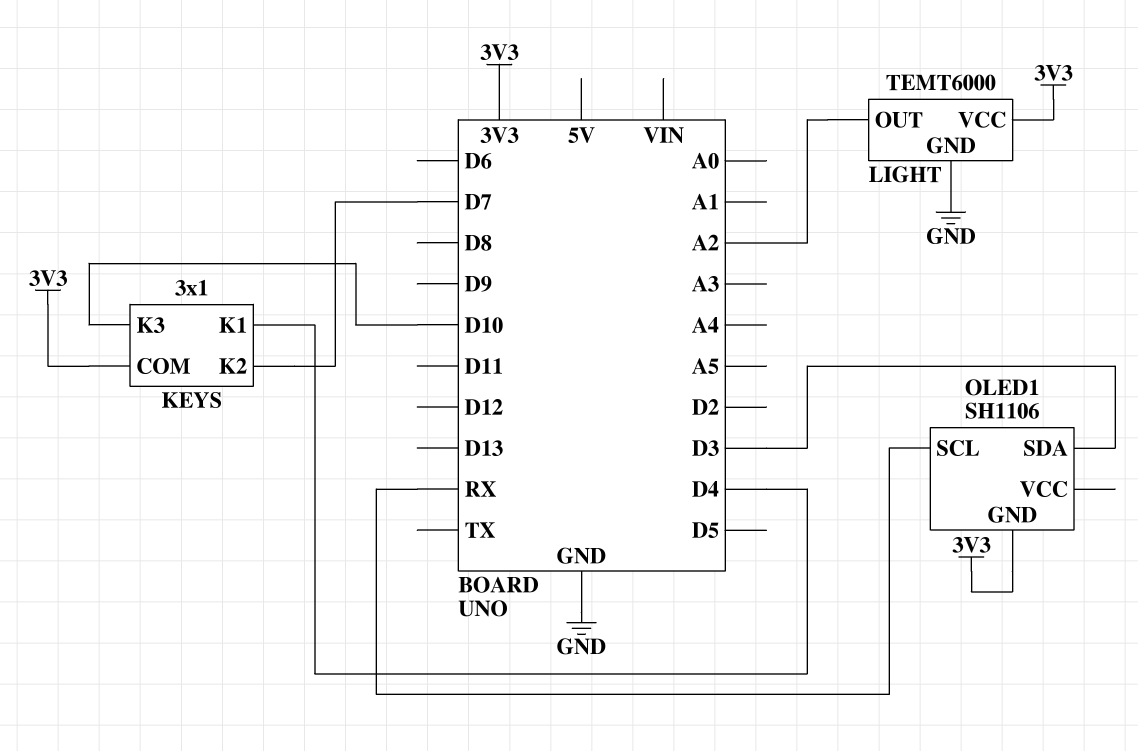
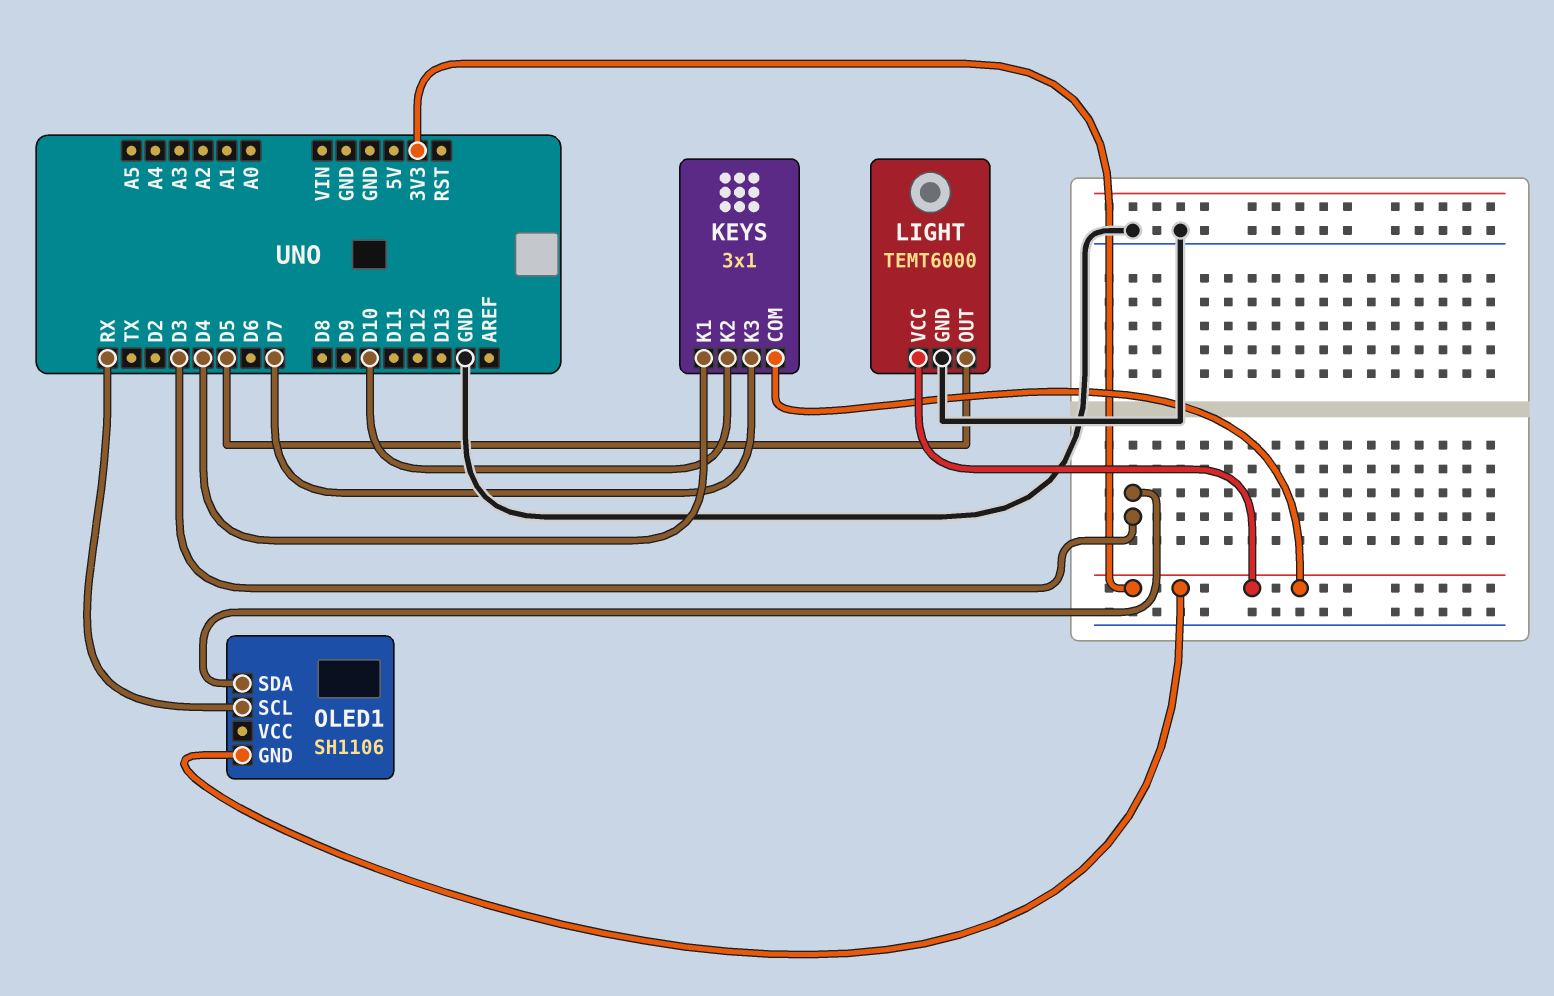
KEYS pin K2: D7 -> D10
KEYS pin K3: D10 -> D7
LIGHT pin OUT: A2 -> D5

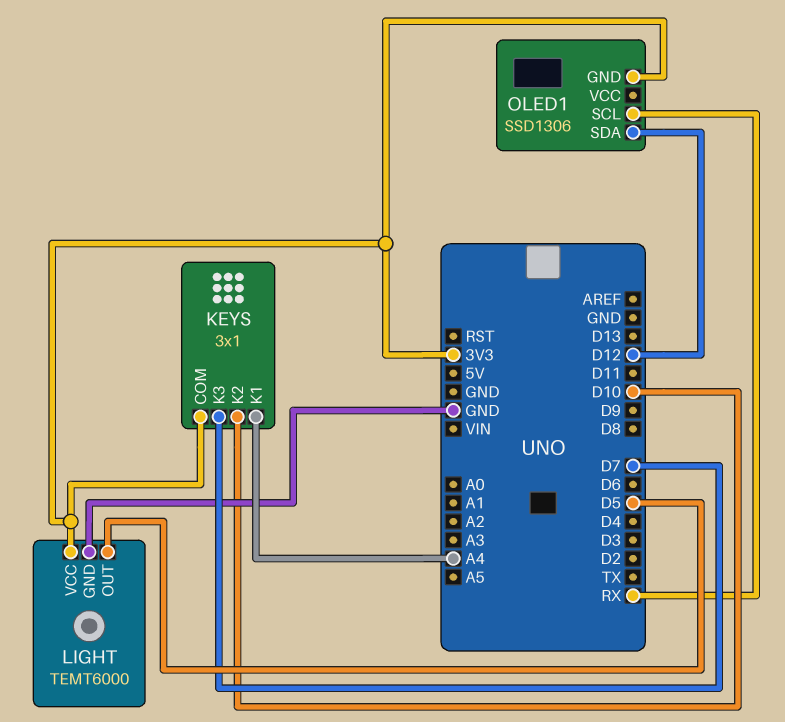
KEYS pin K1: D4 -> A4
OLED1: SH1106 -> SSD1306
OLED1 pin SDA: D3 -> D12

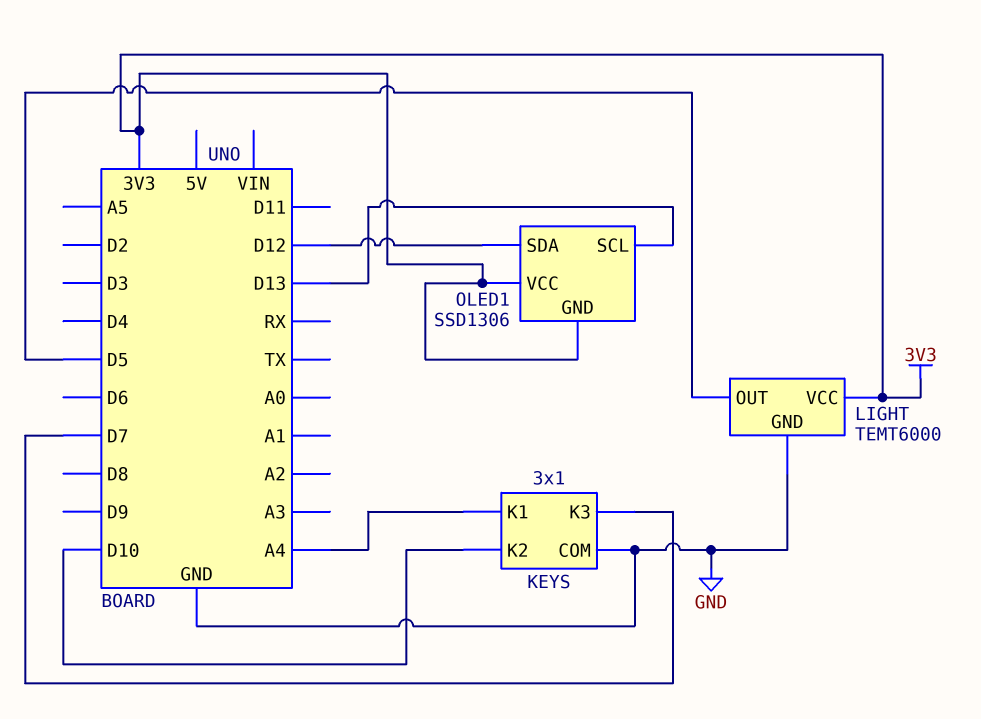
KEYS pin COM: 3V3 -> GND
OLED1 pin SCL: RX -> D13
OLED1 pin VCC: none -> 3V3

